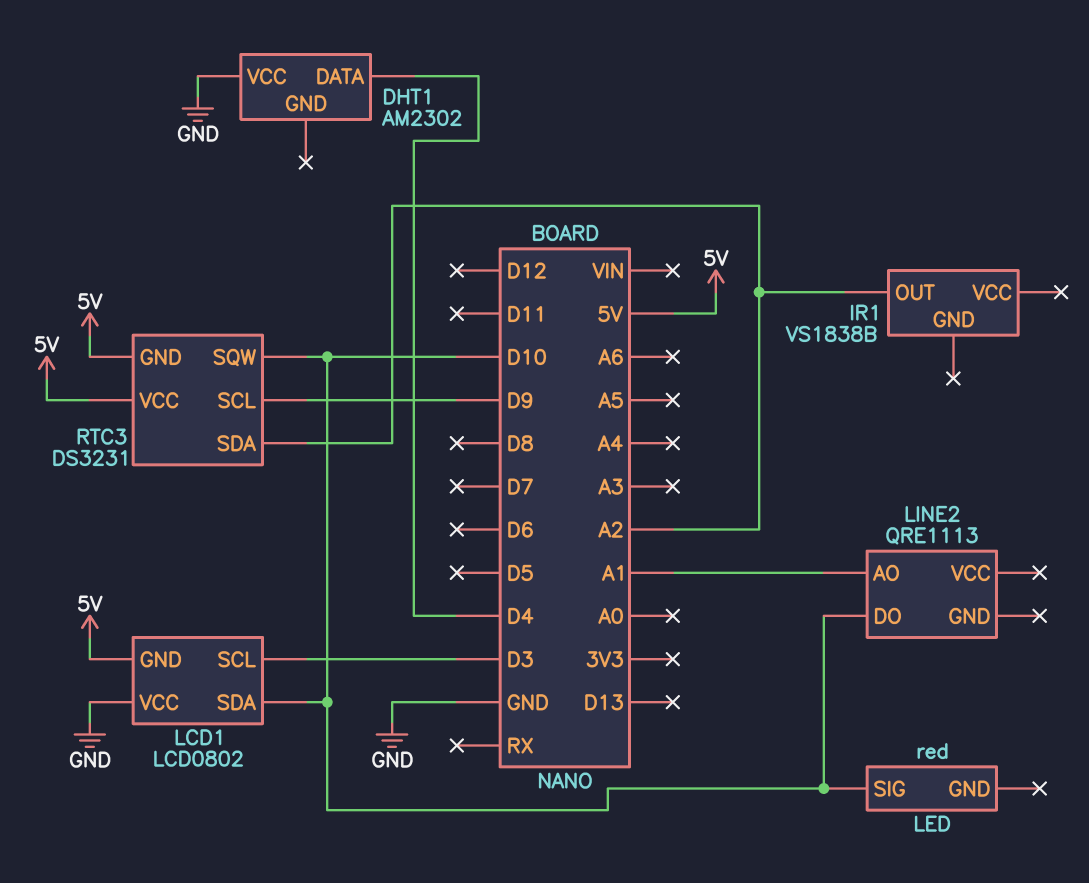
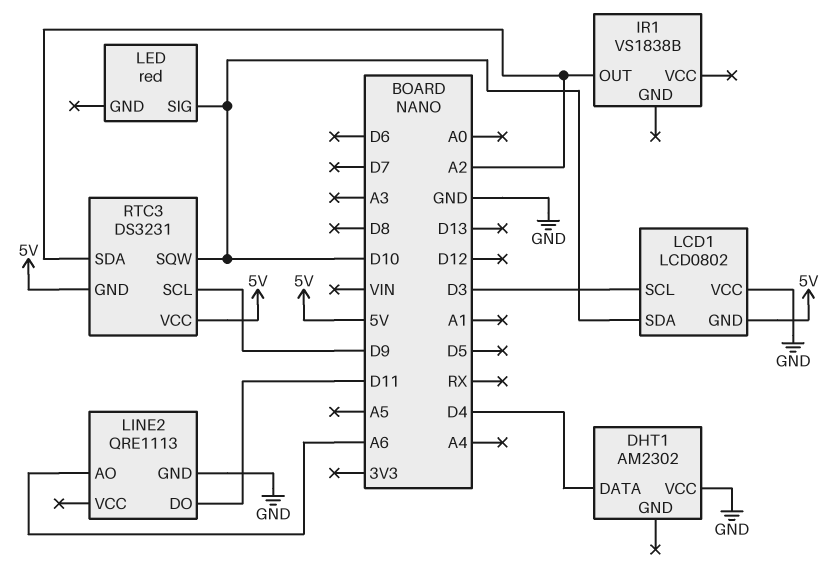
LINE2 pin AO: A1 -> A6
LINE2 pin DO: D10 -> D11
LINE2 pin GND: none -> GND

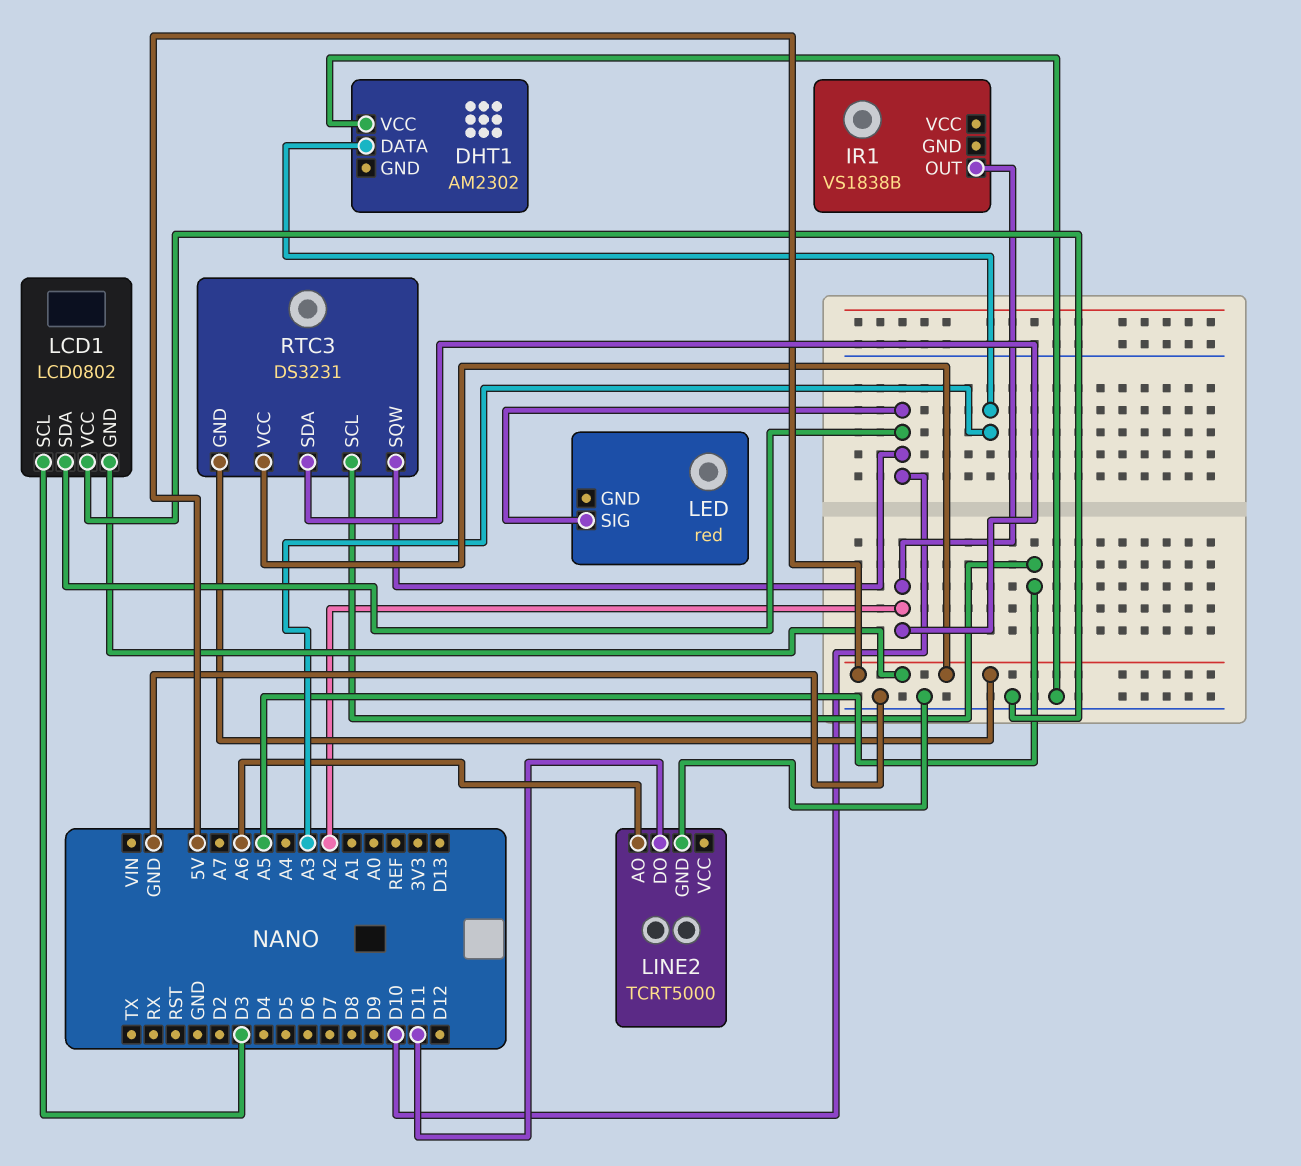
DHT1 pin DATA: D4 -> A3
LINE2: QRE1113 -> TCRT5000
RTC3 pin SCL: D9 -> A5

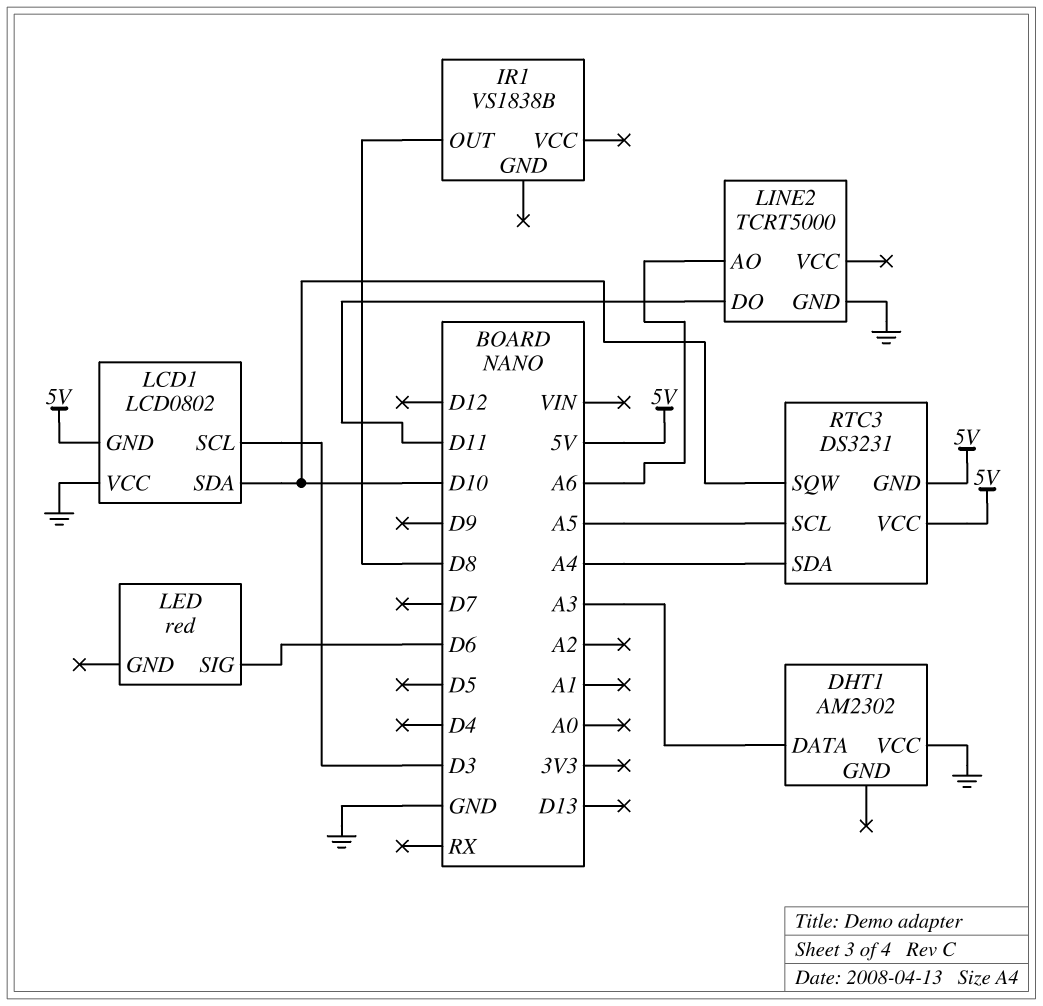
IR1 pin OUT: A2 -> D8
LED pin SIG: D10 -> D6
RTC3 pin SDA: A2 -> A4

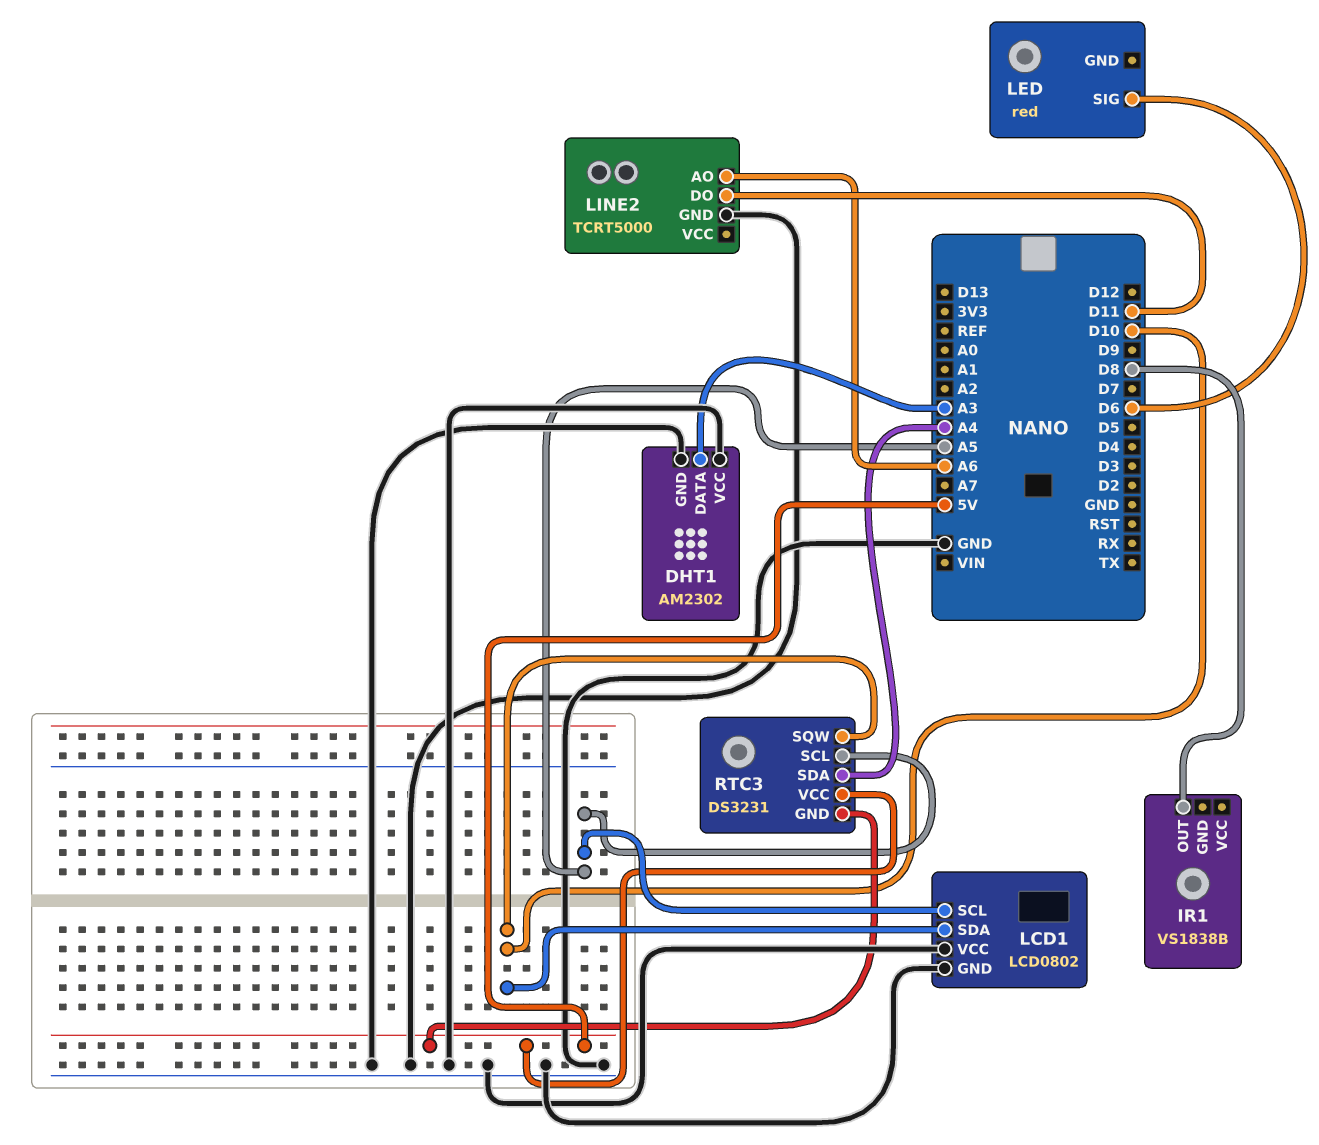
DHT1 pin GND: none -> GND
LCD1 pin GND: 5V -> GND
LCD1 pin SCL: D3 -> A5

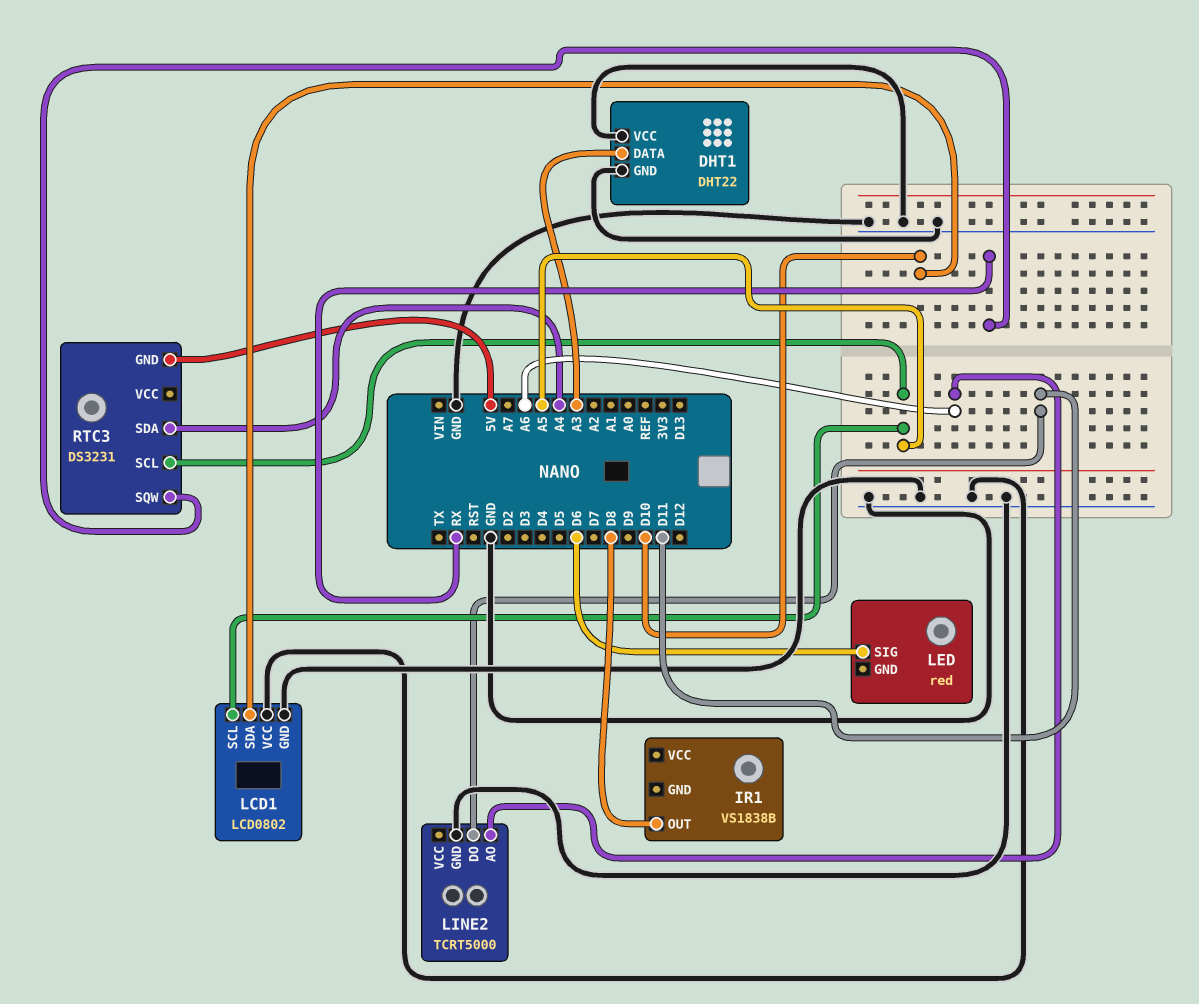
DHT1: AM2302 -> DHT22
RTC3 pin SQW: D10 -> RX
RTC3 pin VCC: 5V -> none

